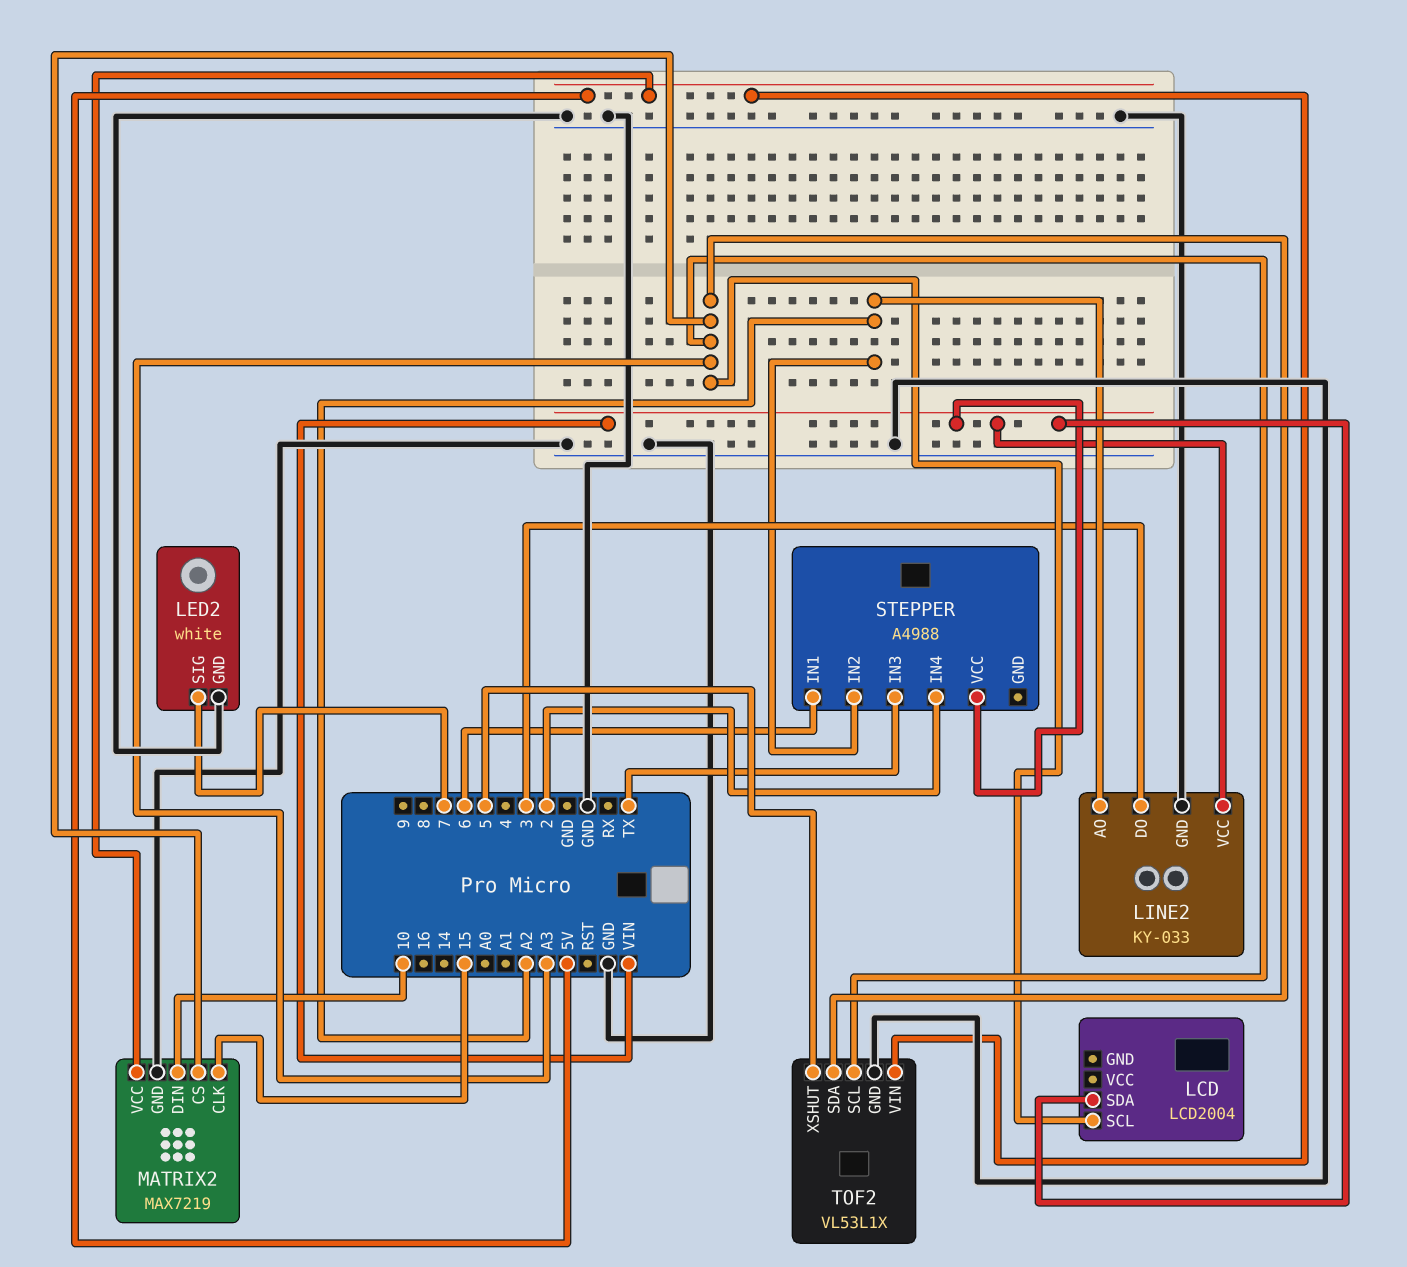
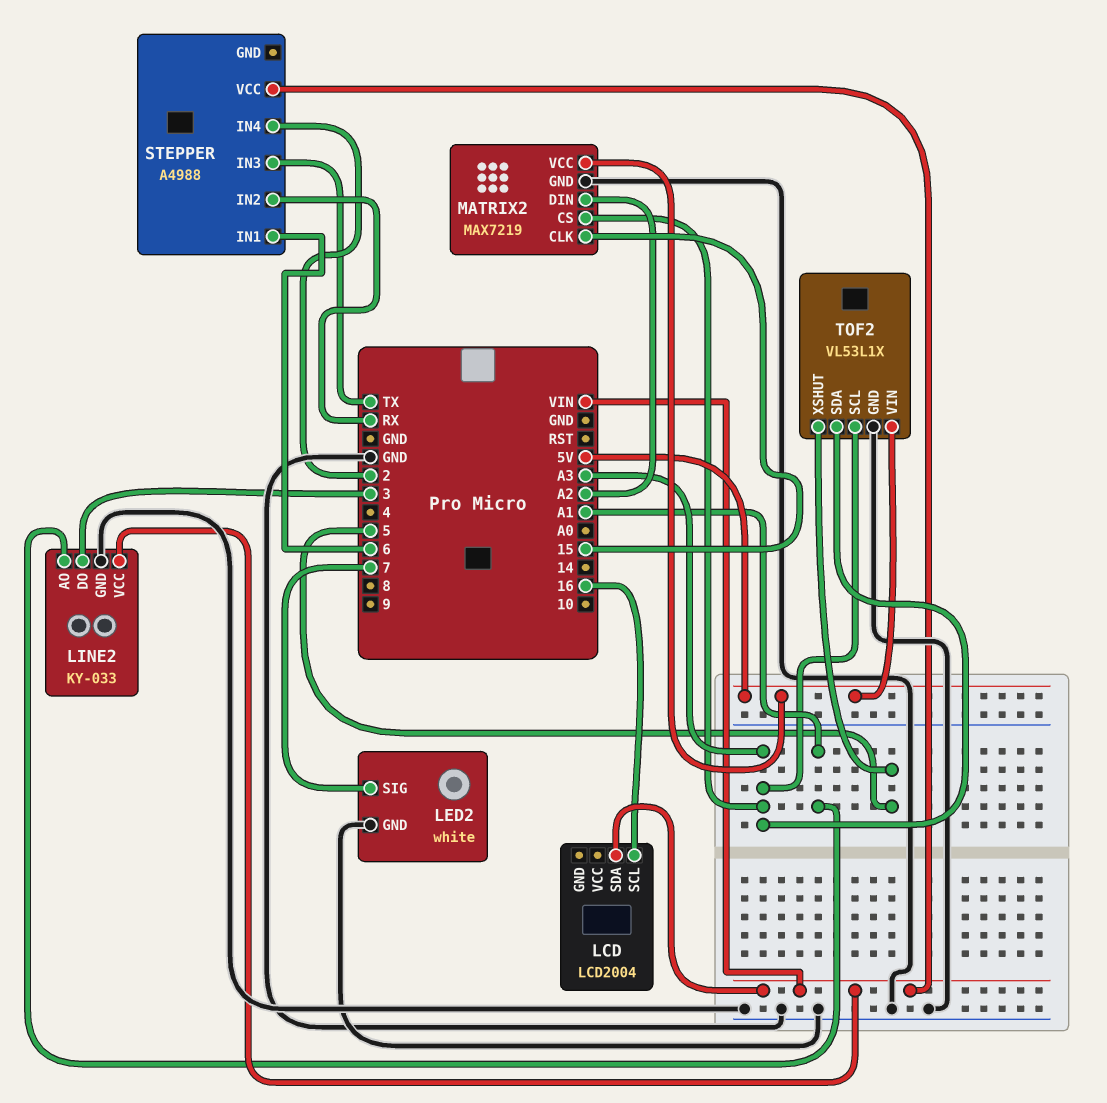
LCD pin SCL: A3 -> 16
LINE2 pin AO: A2 -> A1
MATRIX2 pin DIN: 10 -> A2
STEPPER pin IN2: A2 -> RX

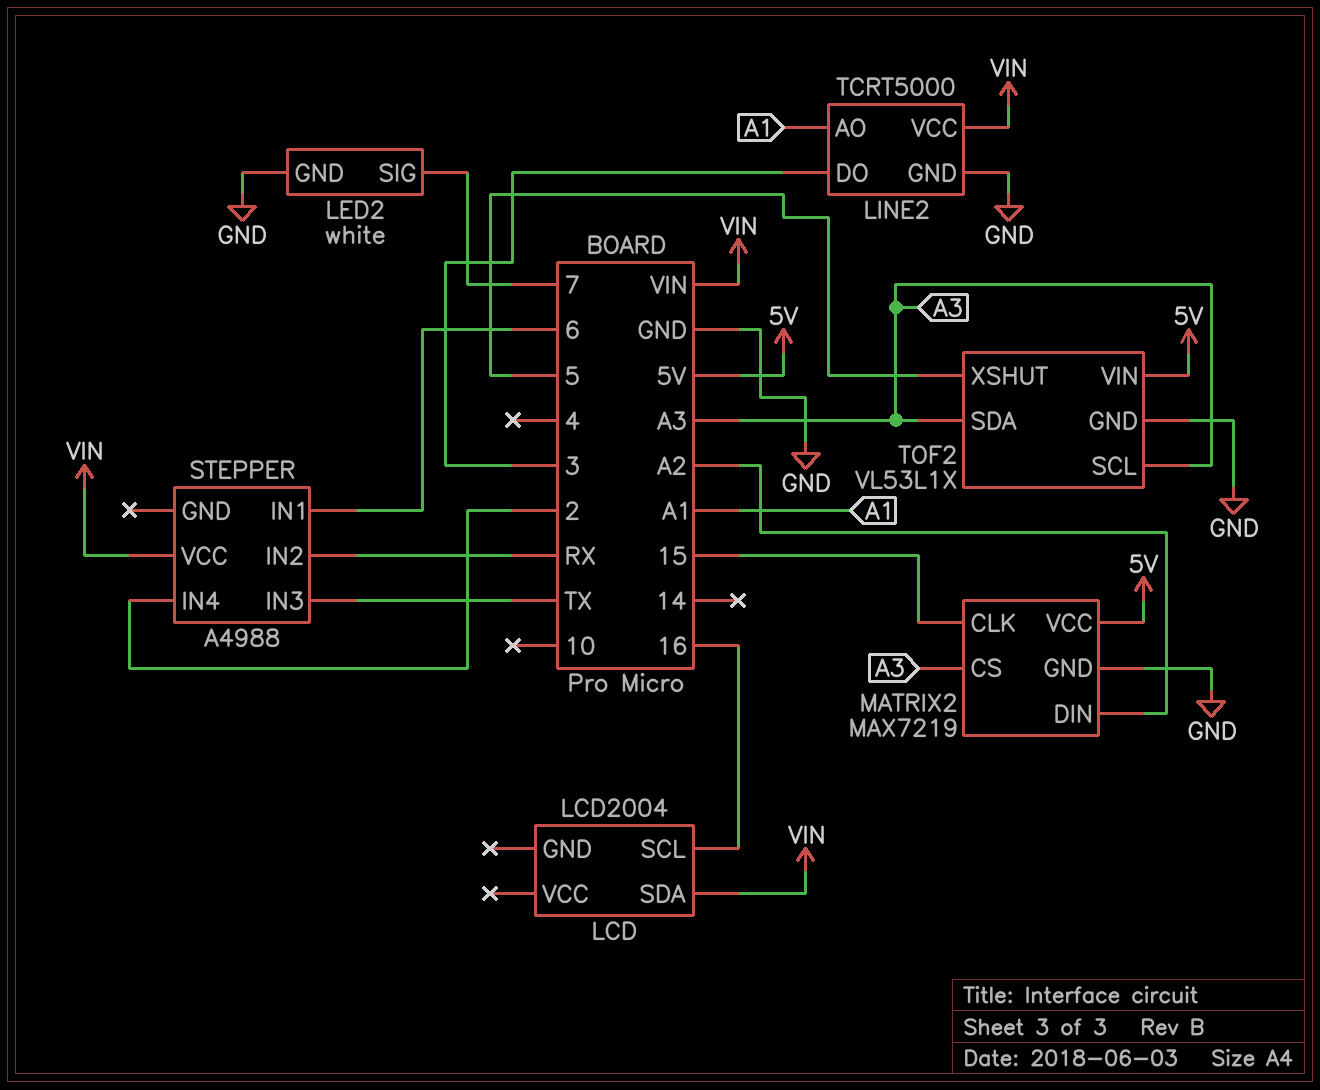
LINE2: KY-033 -> TCRT5000

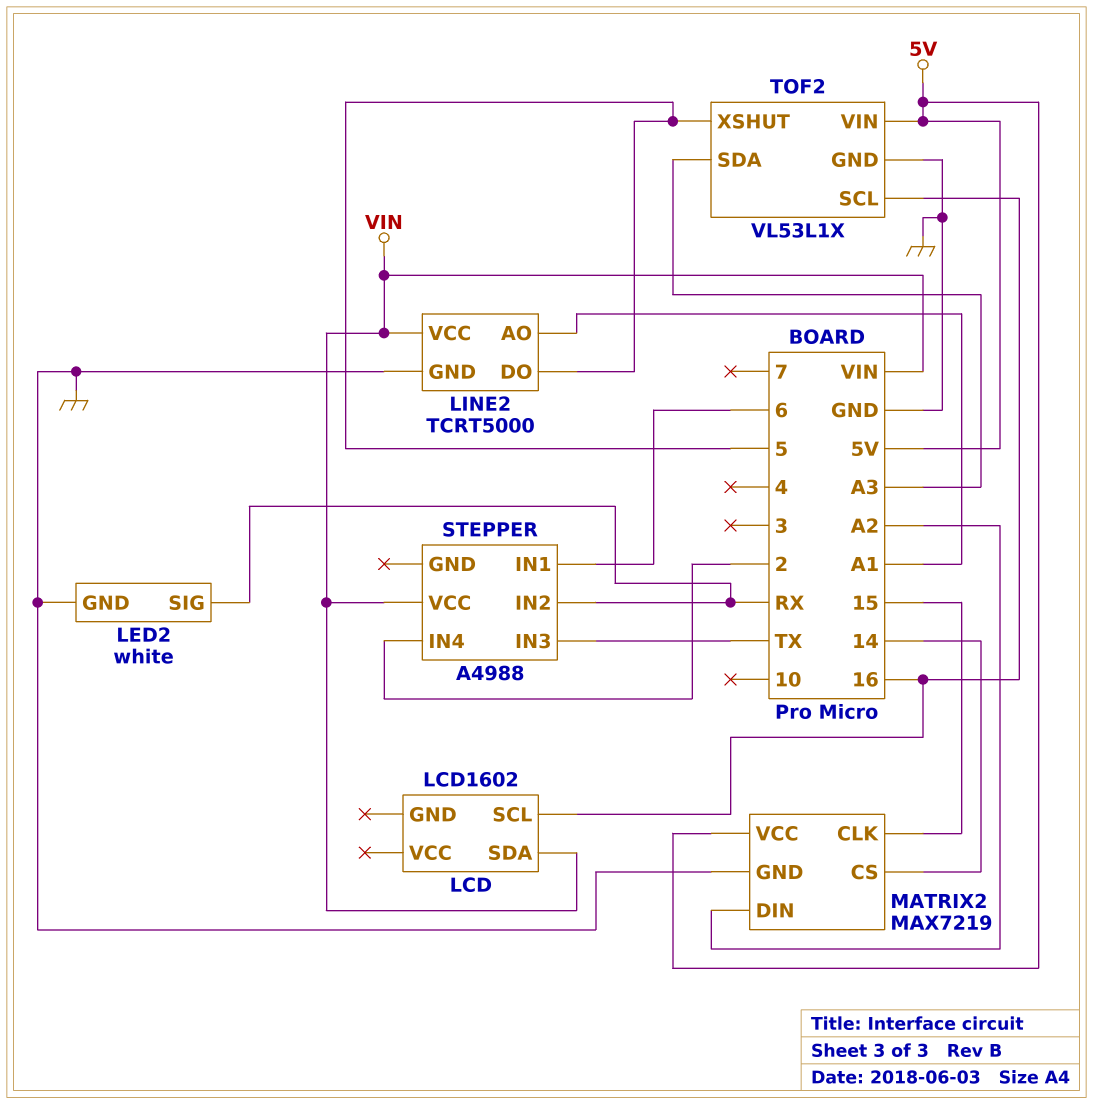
LCD: LCD2004 -> LCD1602
LED2 pin SIG: 7 -> RX
LINE2 pin DO: 3 -> 5
MATRIX2 pin CS: A3 -> 14
TOF2 pin SCL: A3 -> 16

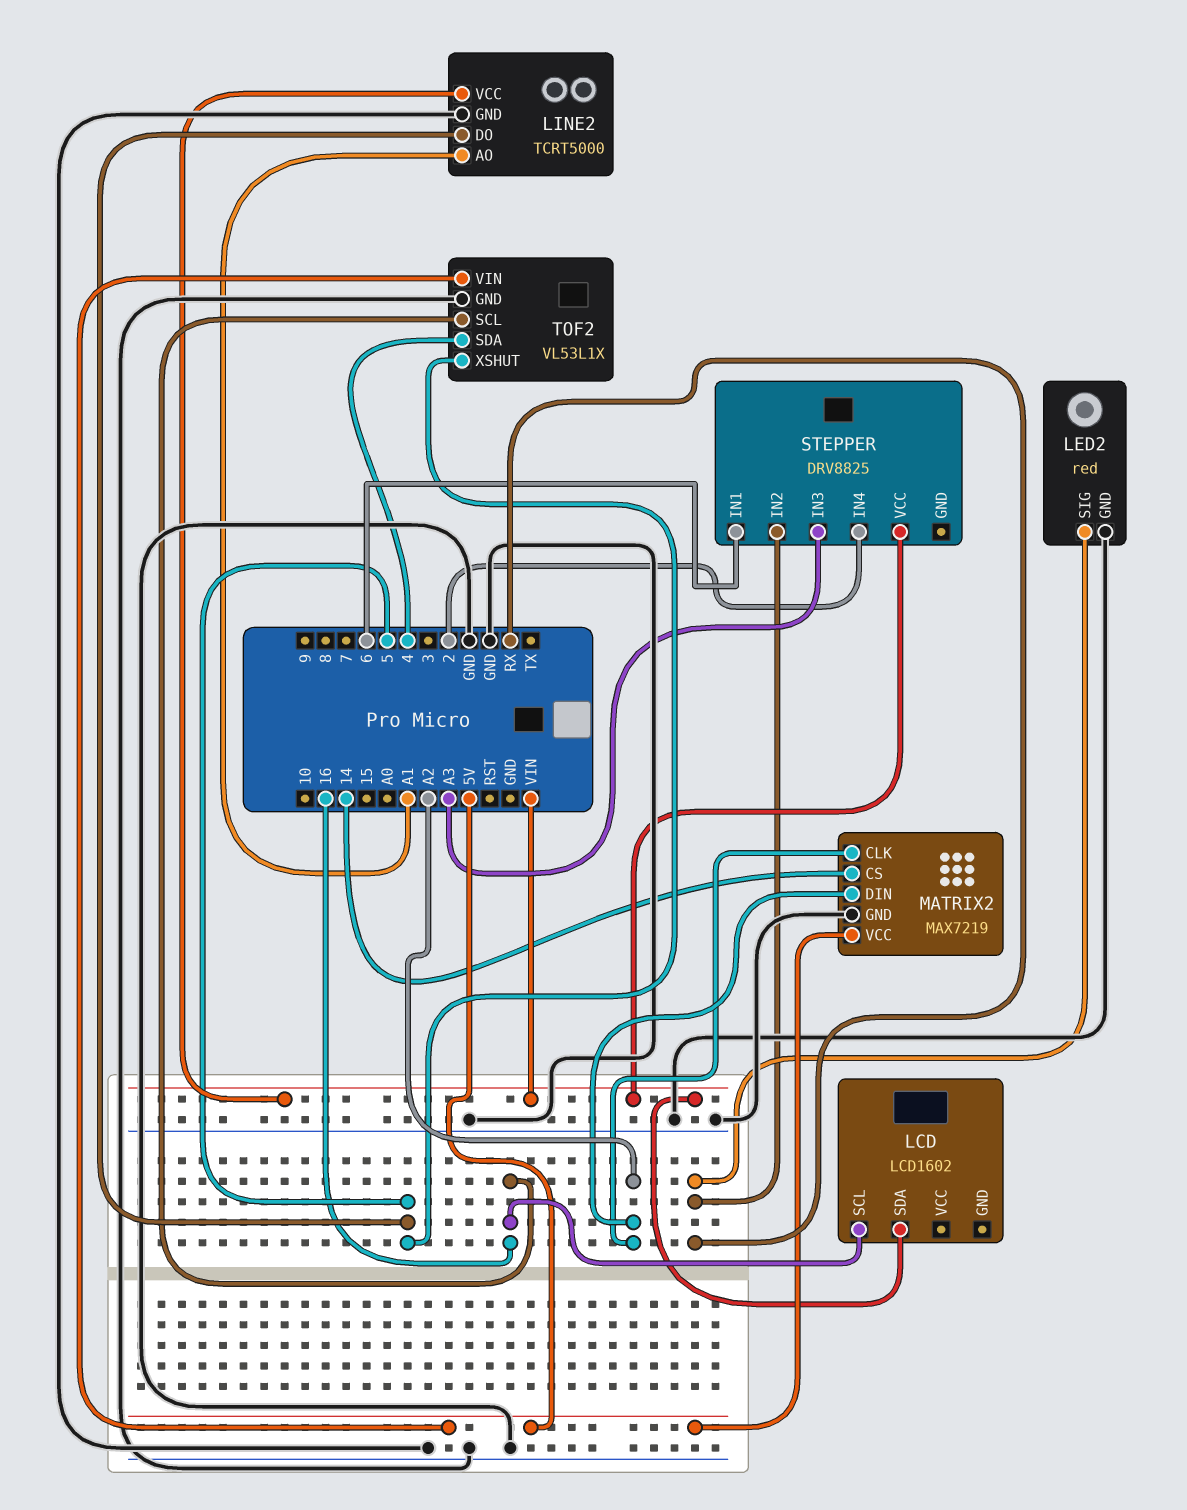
LED2: white -> red
MATRIX2 pin CLK: 15 -> A2
STEPPER: A4988 -> DRV8825
STEPPER pin IN3: TX -> A3
TOF2 pin SDA: A3 -> 4

